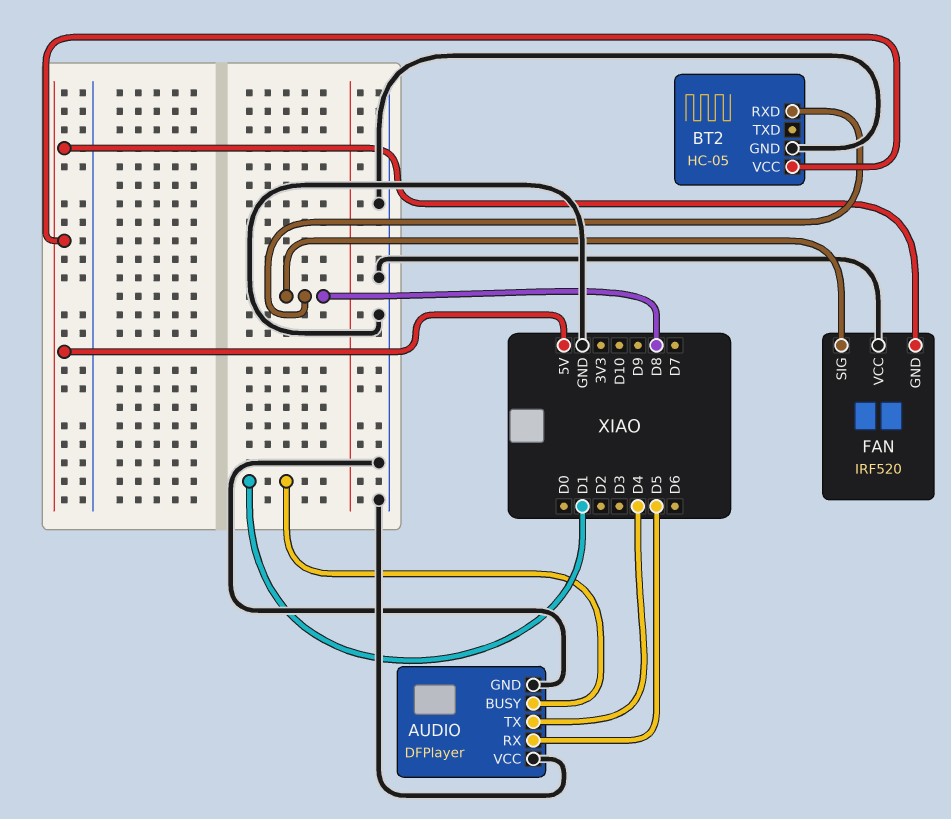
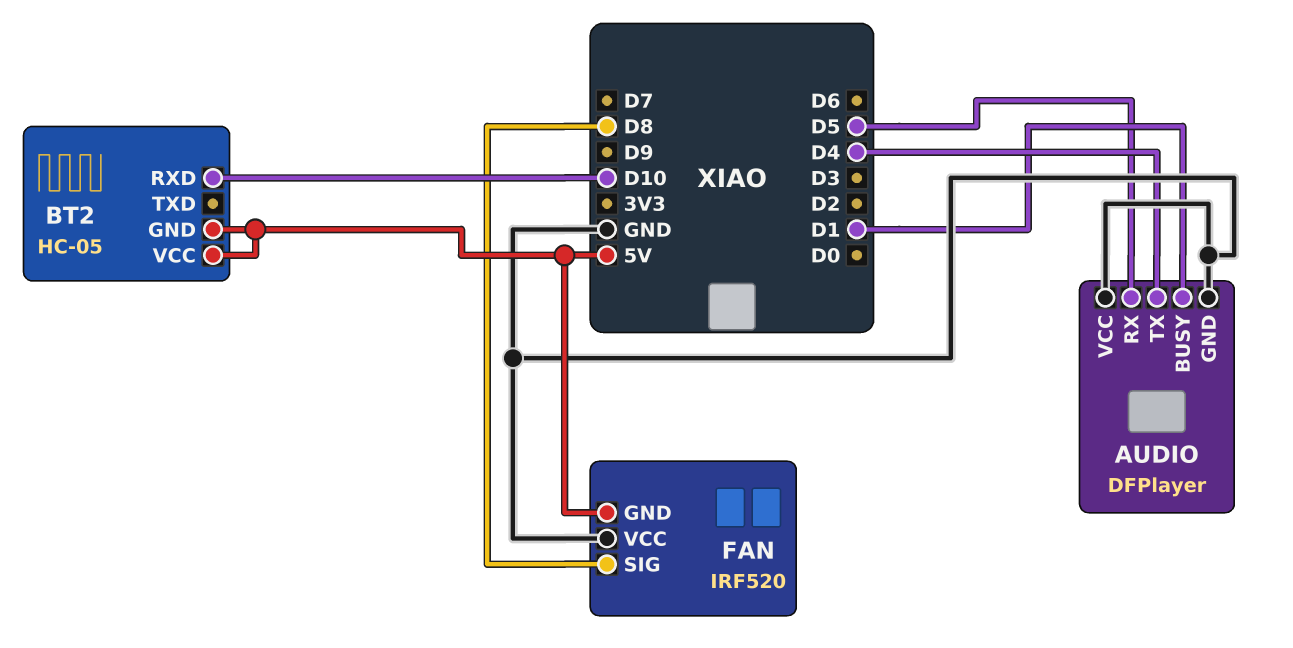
BT2 pin GND: GND -> 5V
BT2 pin RXD: D8 -> D10

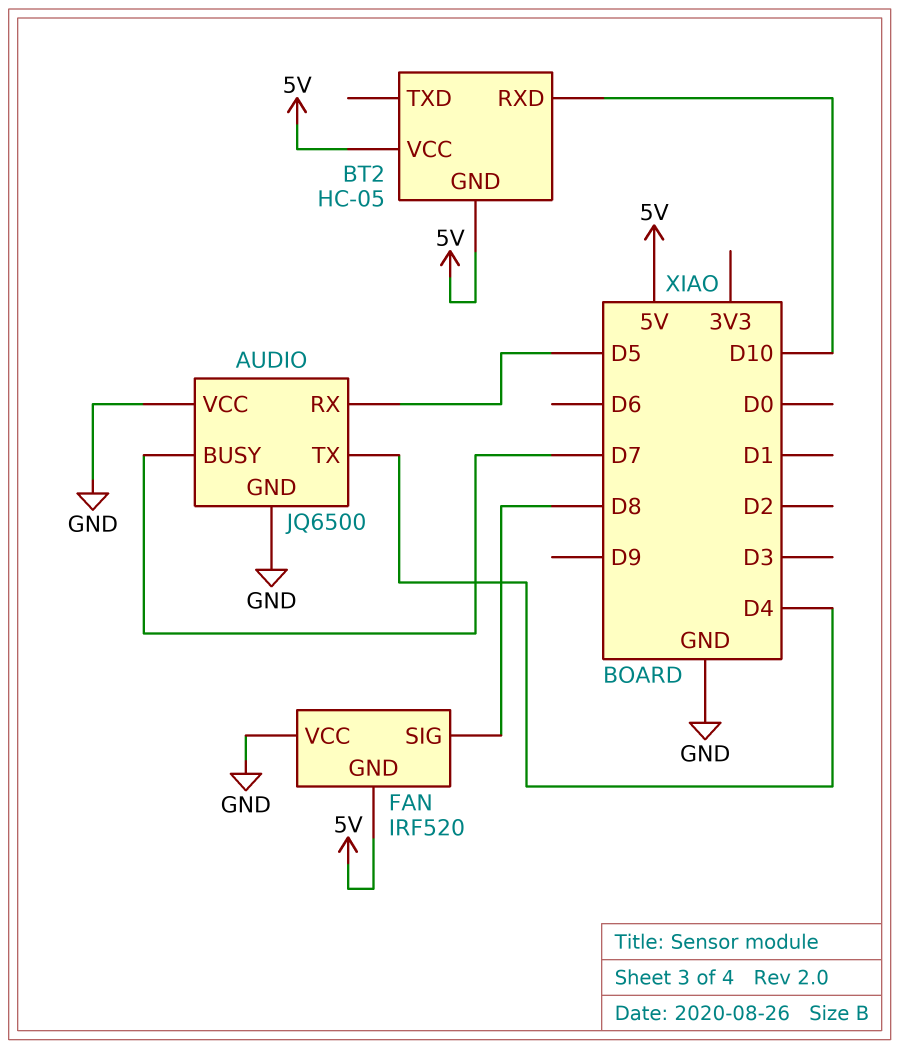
AUDIO: DFPlayer -> JQ6500
AUDIO pin BUSY: D1 -> D7

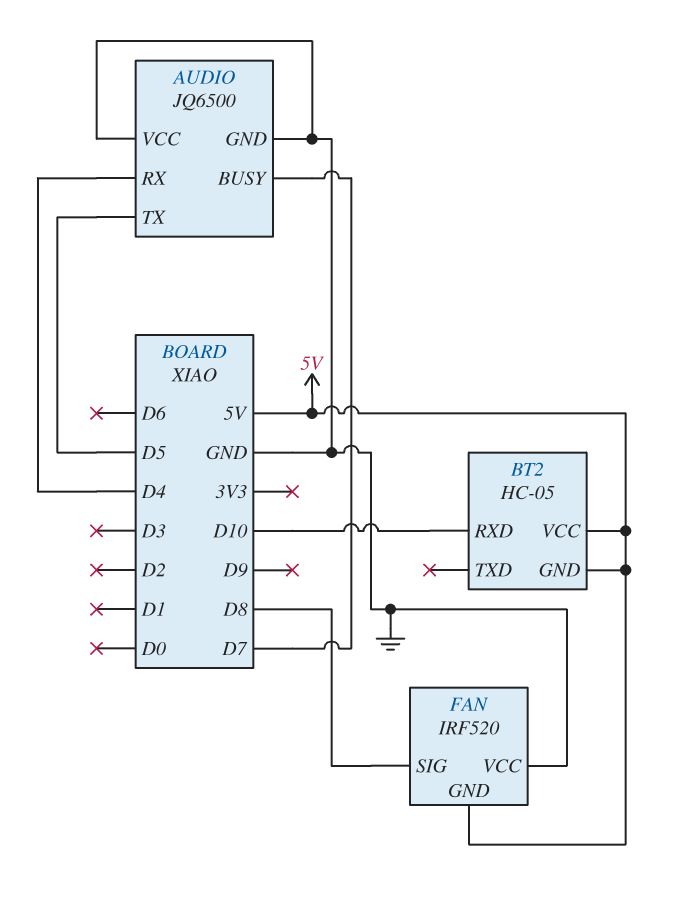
AUDIO pin RX: D5 -> D4
AUDIO pin TX: D4 -> D5

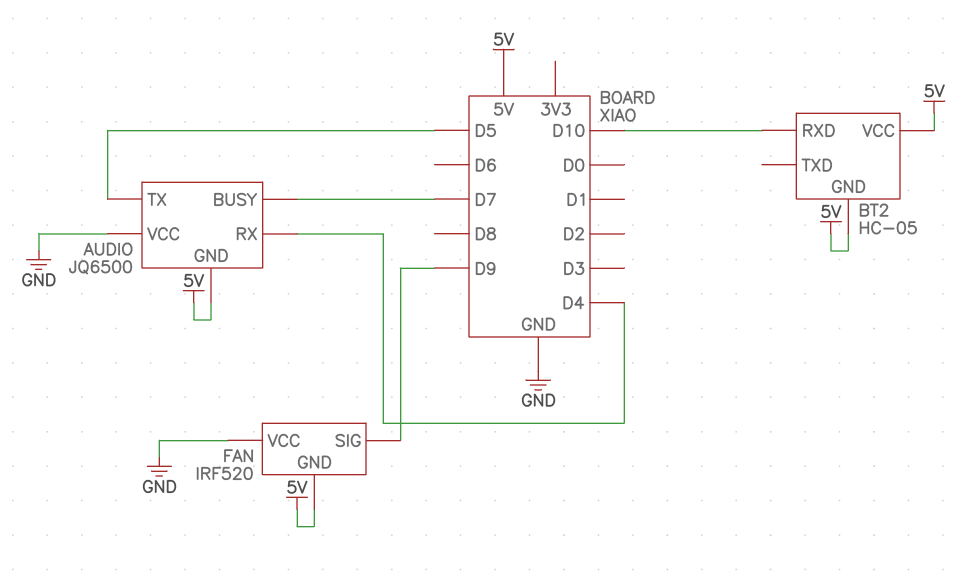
AUDIO pin GND: GND -> 5V
FAN pin SIG: D8 -> D9

